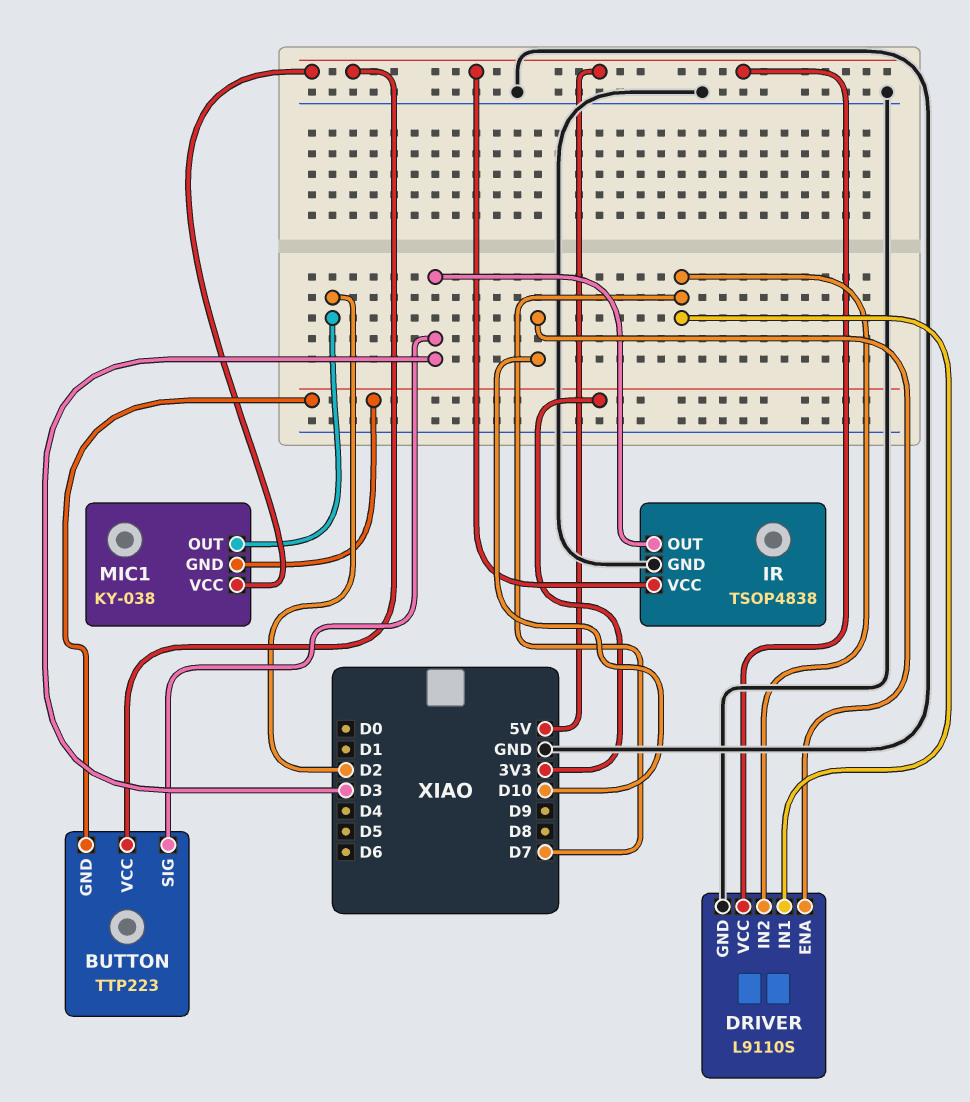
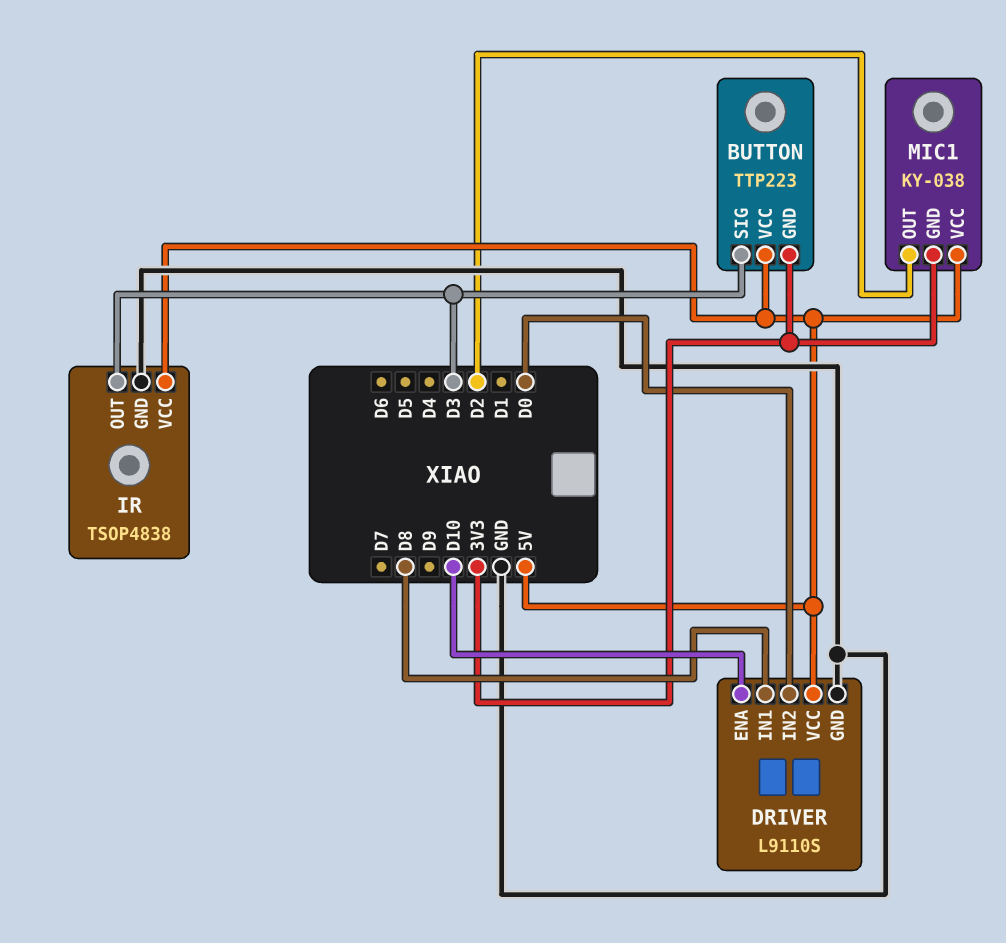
DRIVER pin IN1: D7 -> D8
DRIVER pin IN2: D7 -> D0

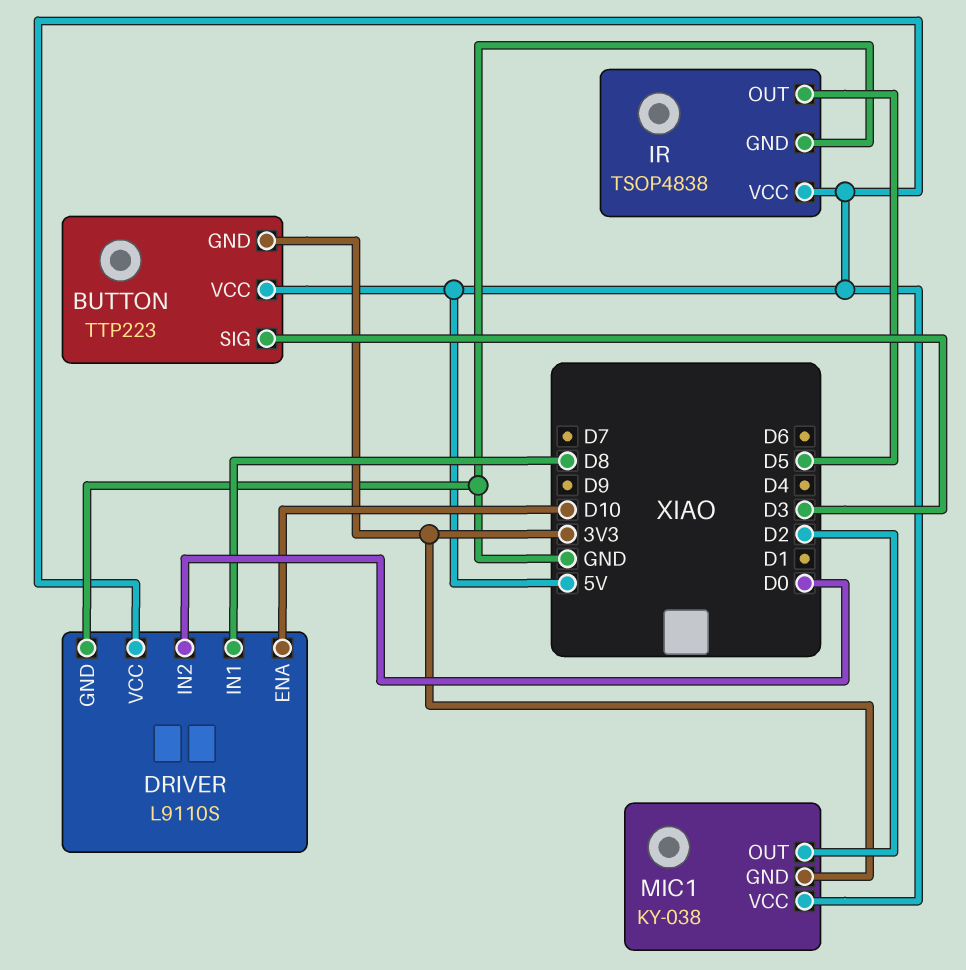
IR pin OUT: D3 -> D5

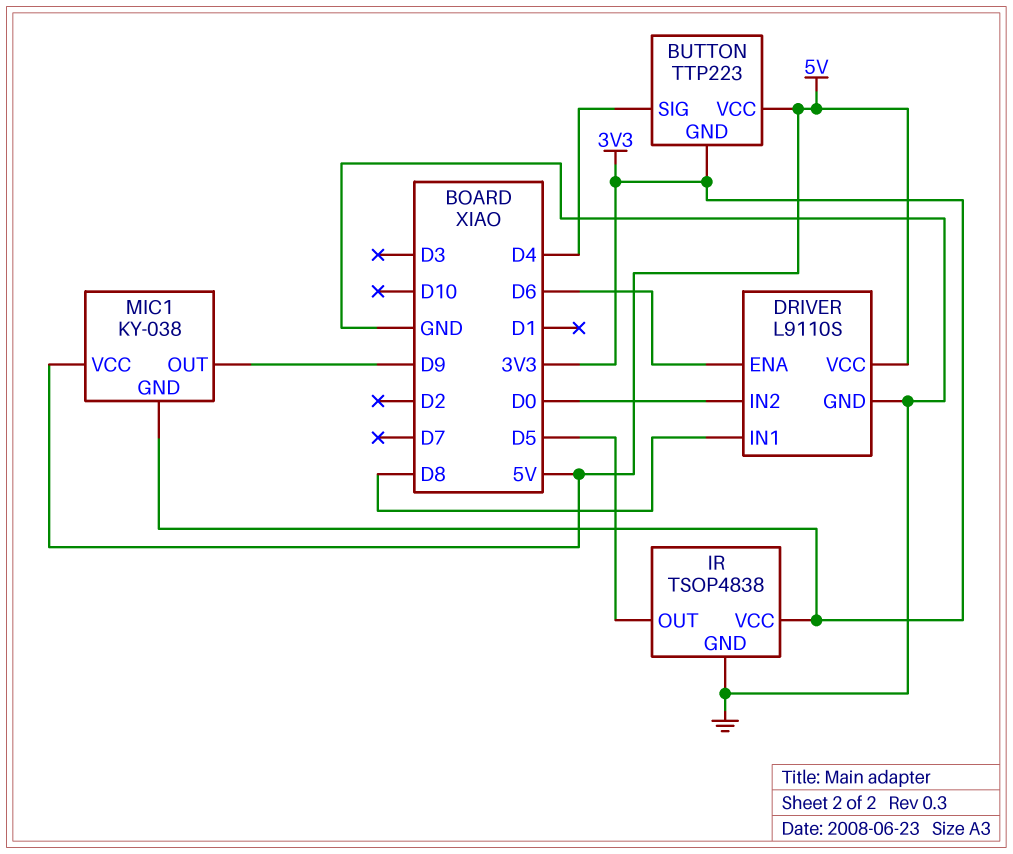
BUTTON pin SIG: D3 -> D4
DRIVER pin ENA: D10 -> D6
IR pin VCC: 5V -> 3V3
MIC1 pin OUT: D2 -> D9

